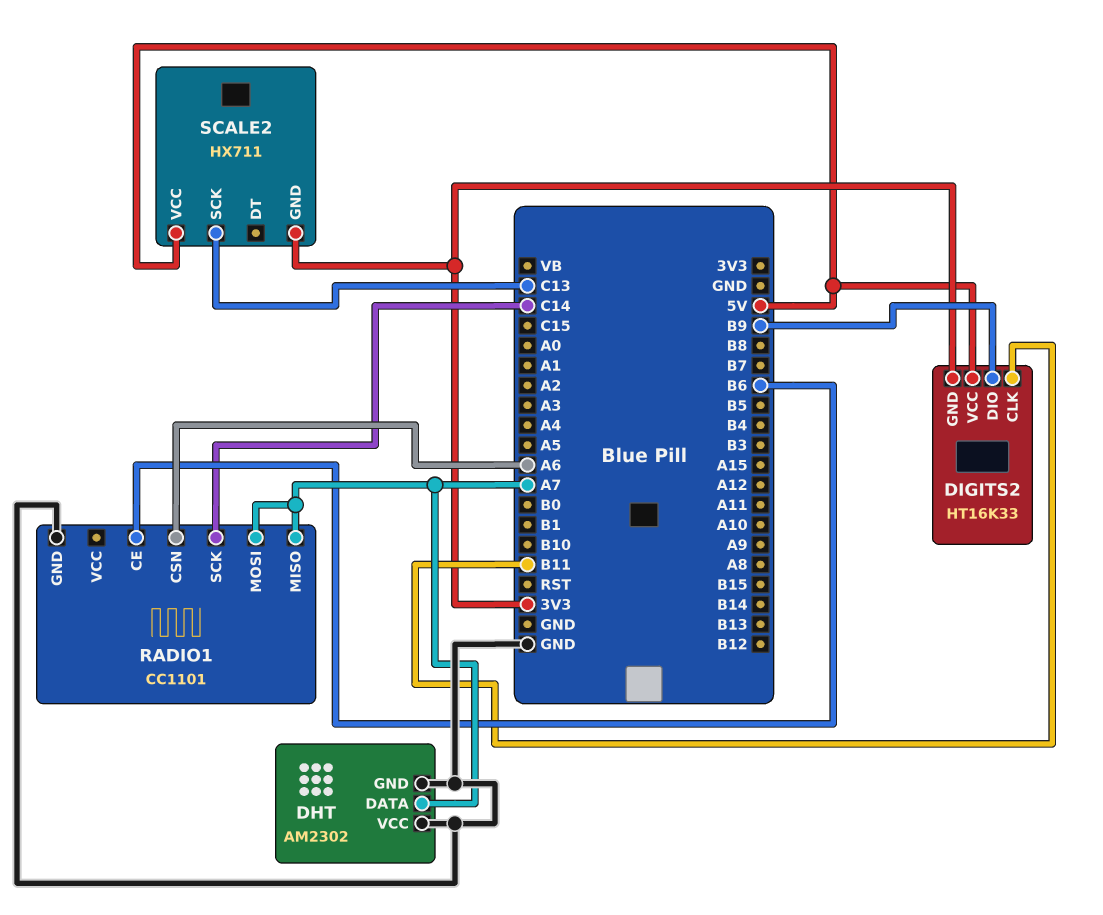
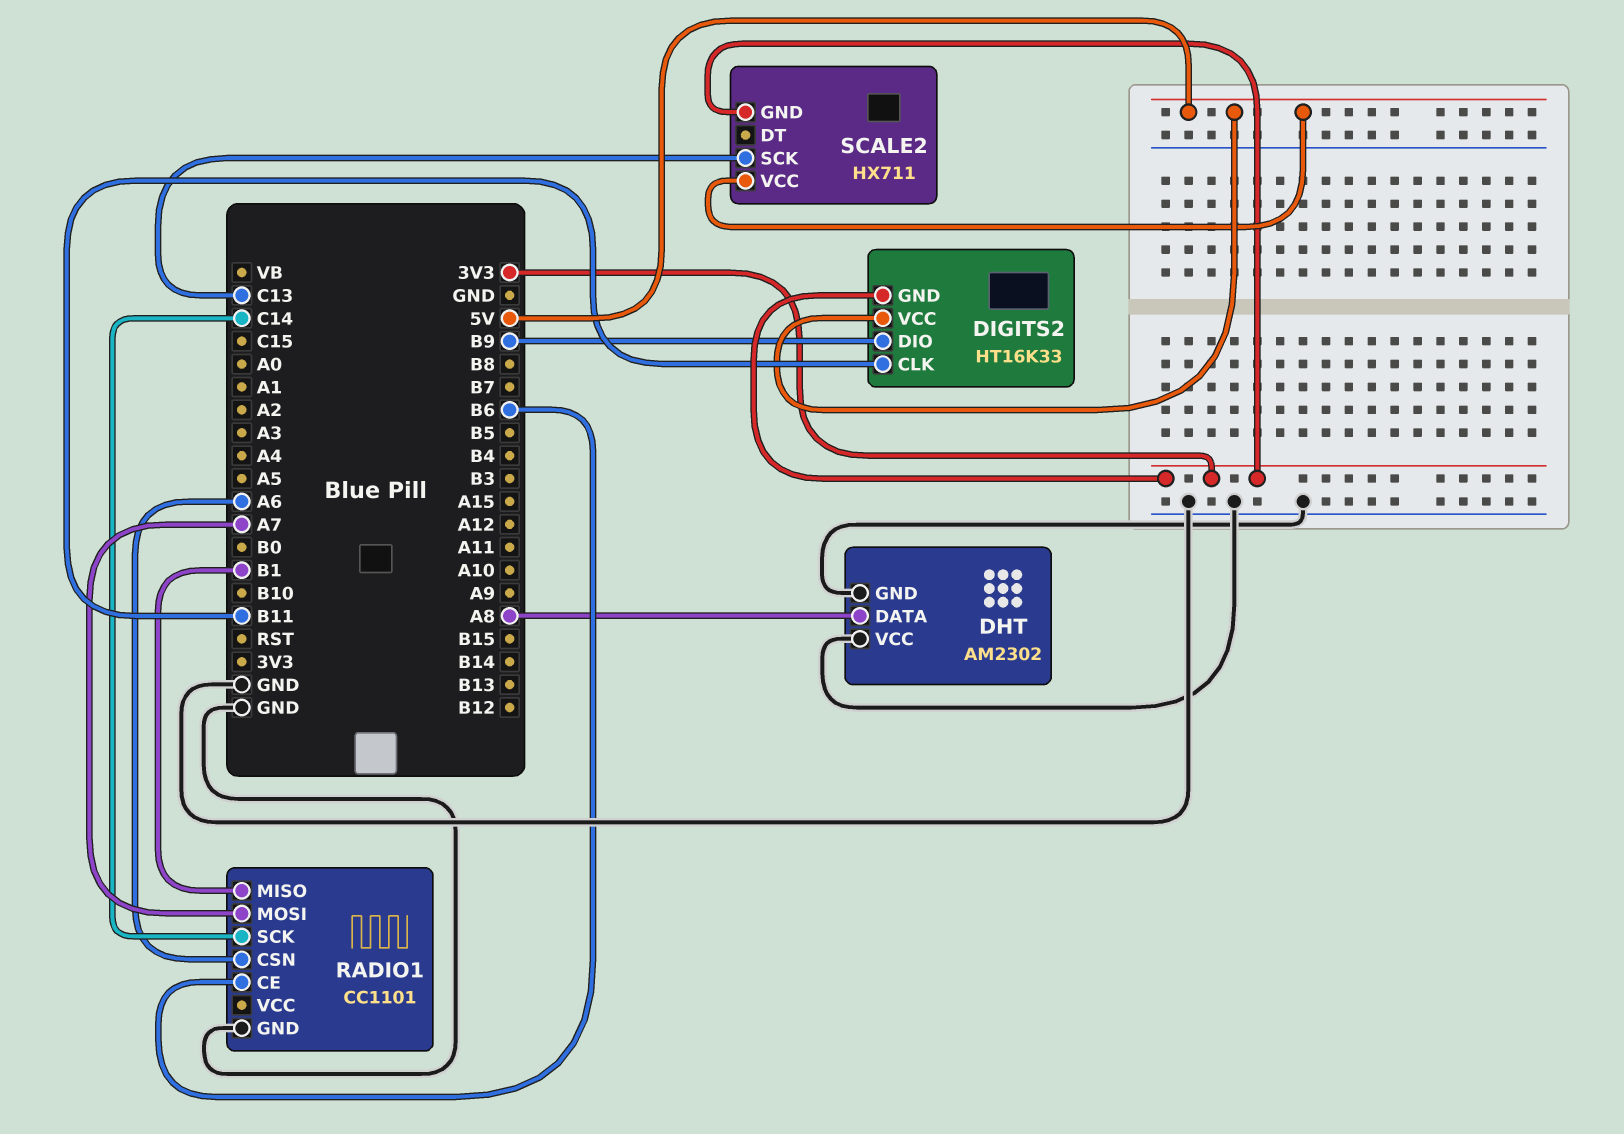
DHT pin DATA: A7 -> A8
RADIO1 pin MISO: A7 -> B1

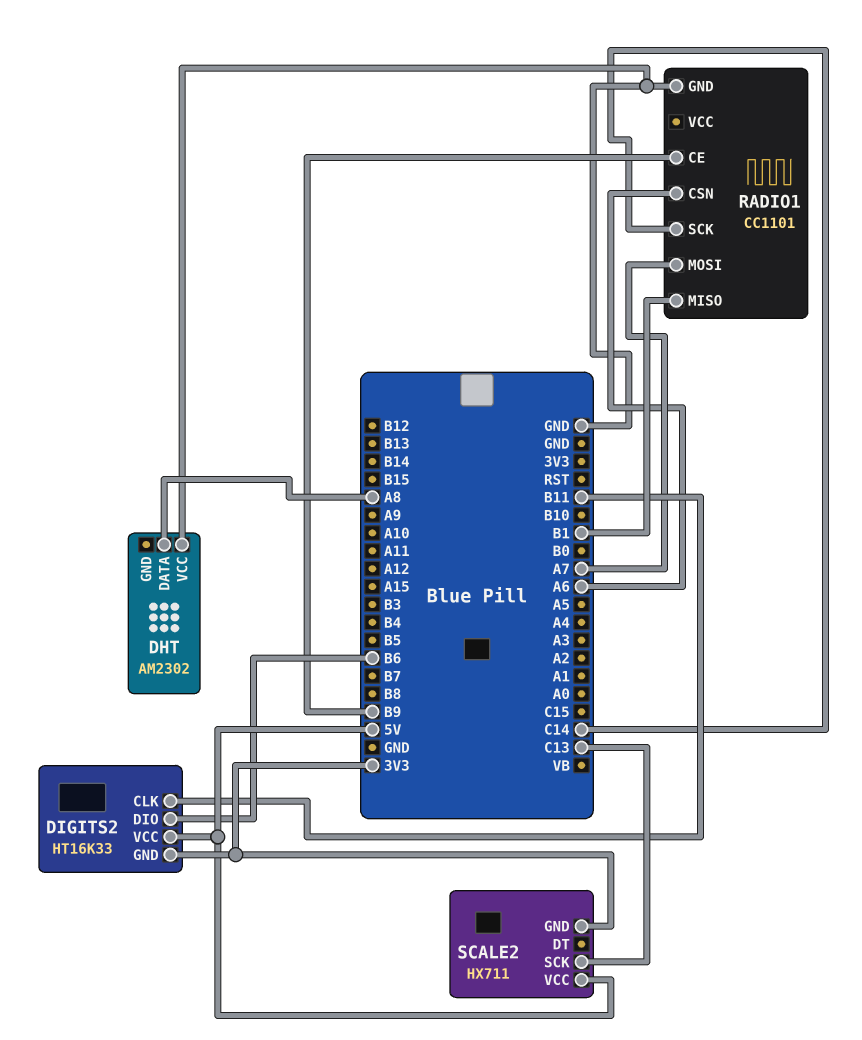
DHT pin GND: GND -> none
DIGITS2 pin DIO: B9 -> B6
RADIO1 pin CE: B6 -> B9

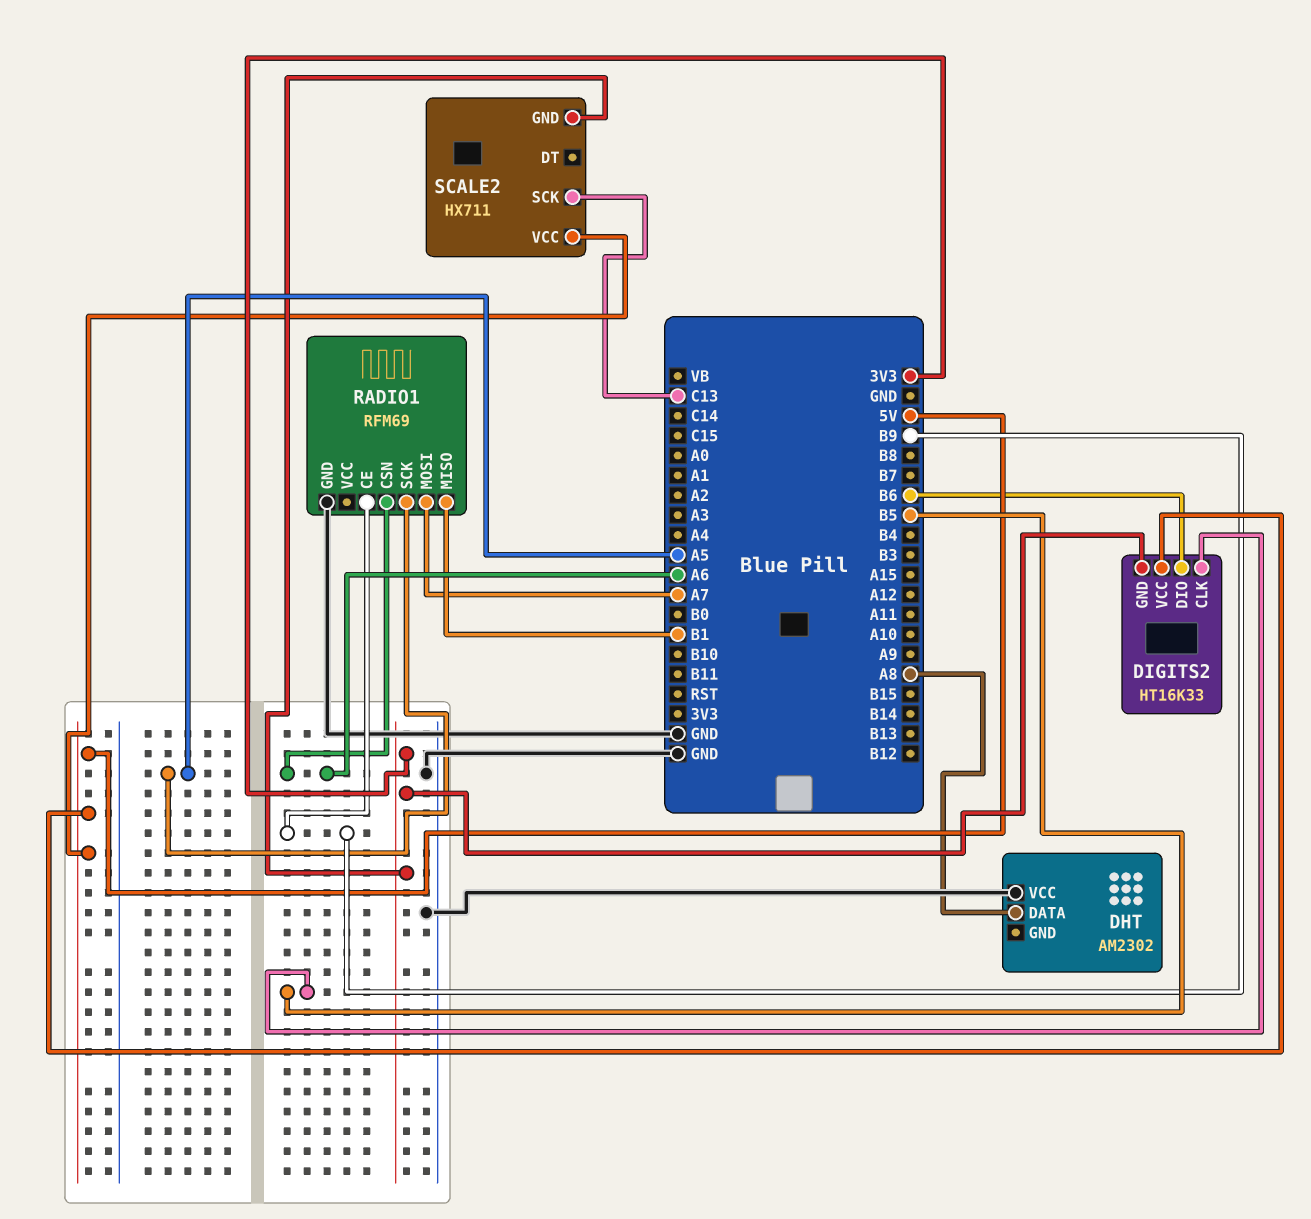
DIGITS2 pin CLK: B11 -> B5
RADIO1: CC1101 -> RFM69
RADIO1 pin SCK: C14 -> A5

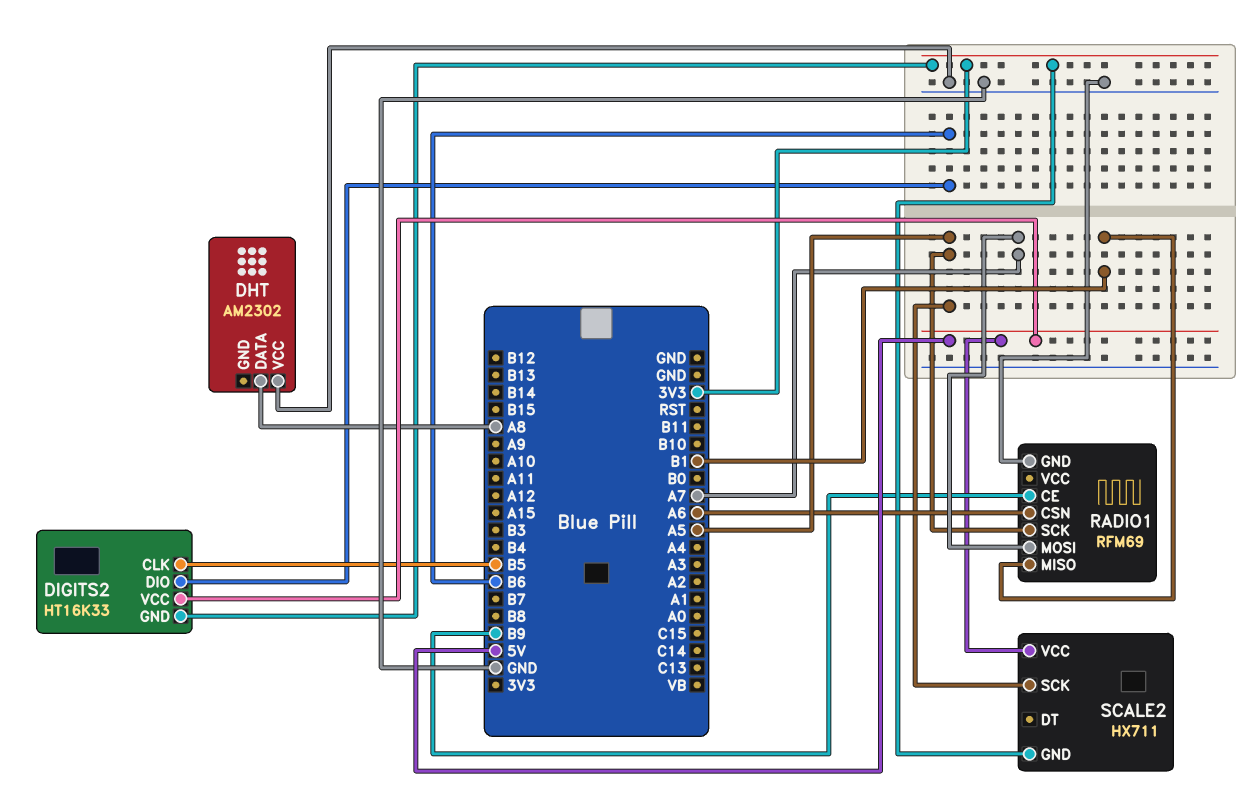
SCALE2 pin SCK: C13 -> A5

